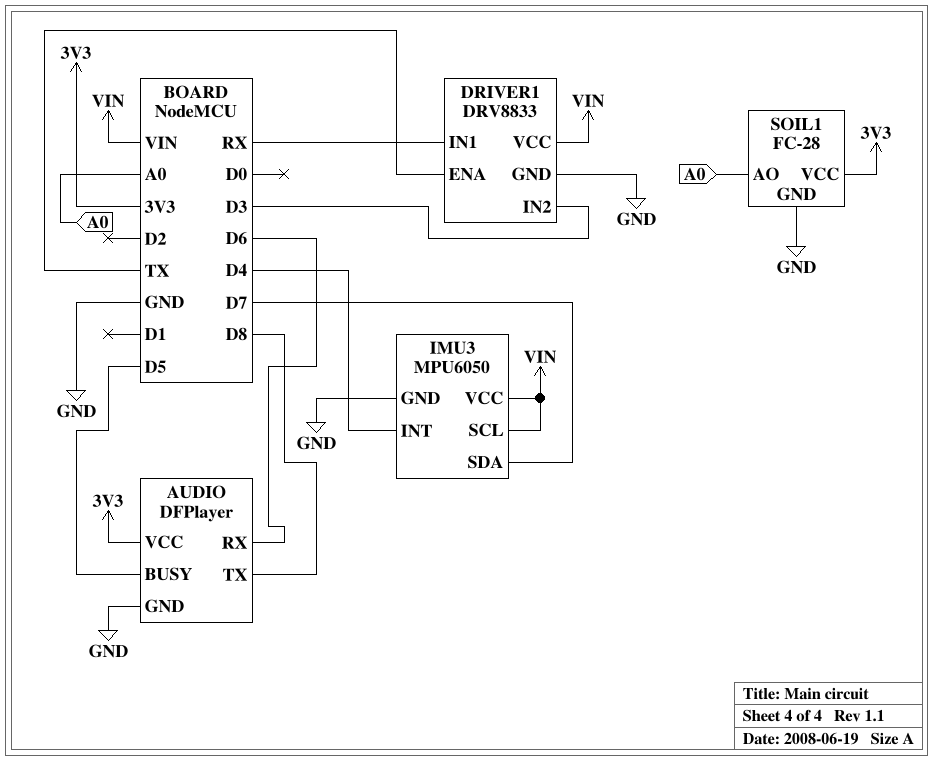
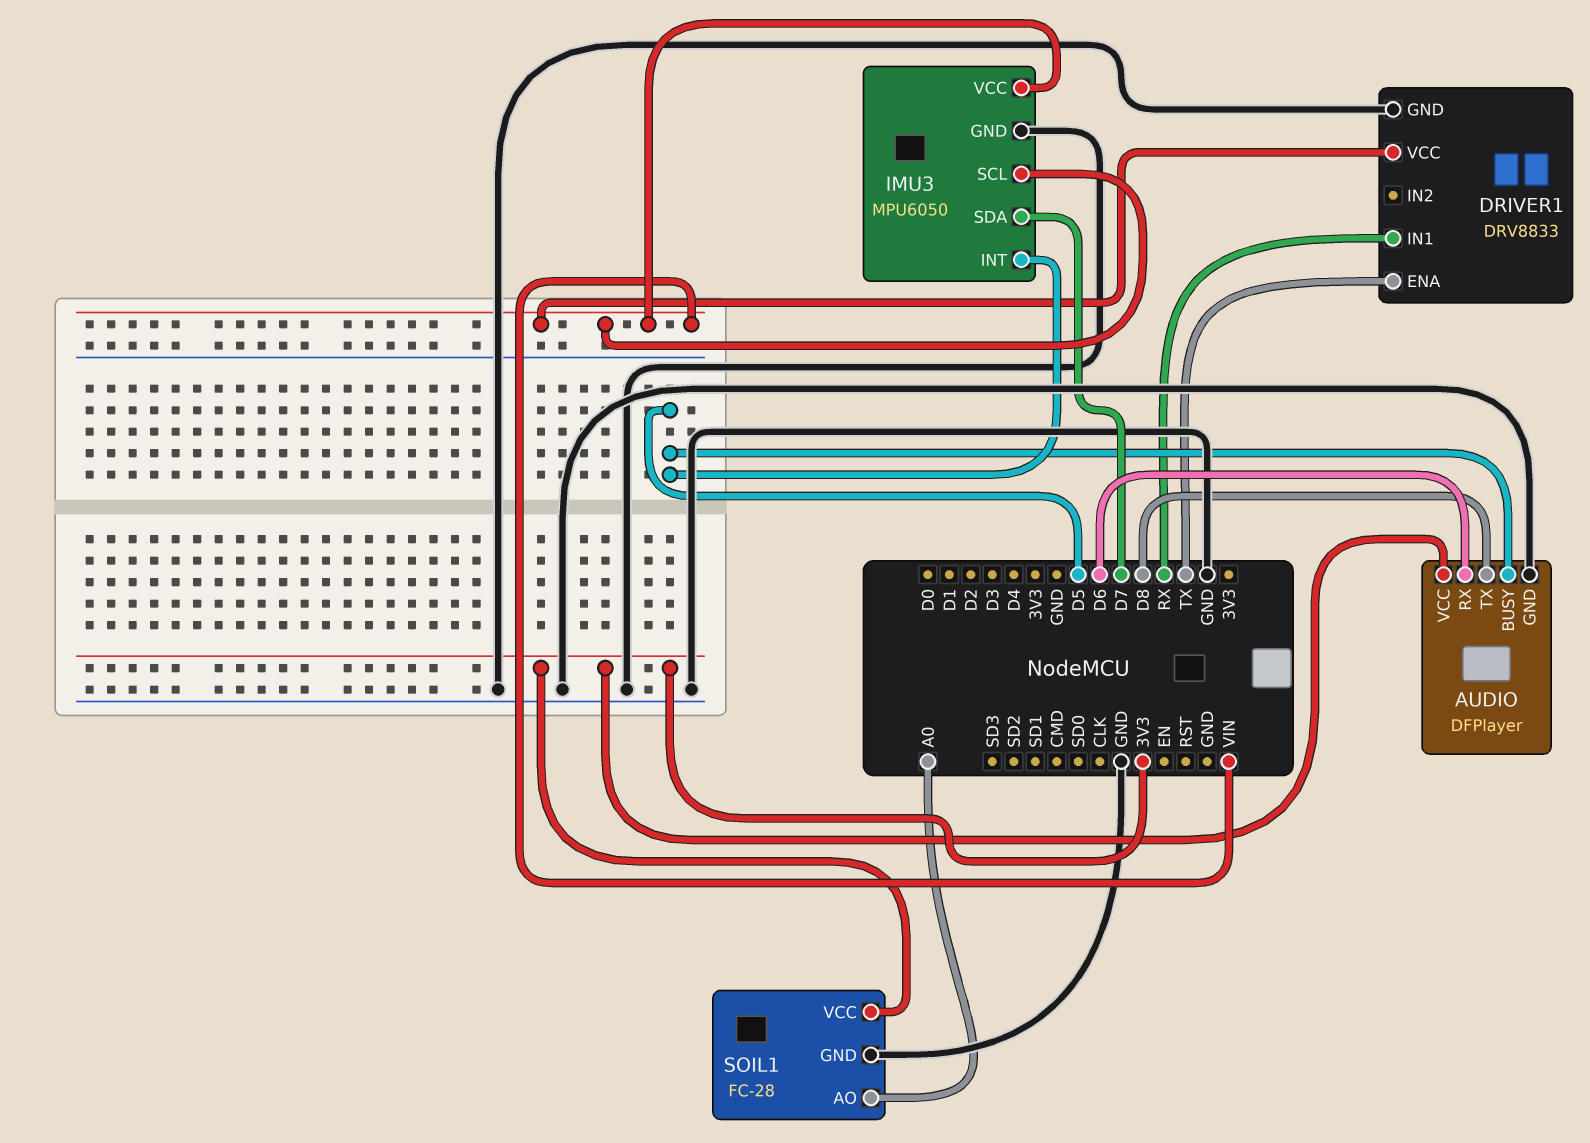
DRIVER1 pin IN2: D3 -> none
IMU3 pin INT: D4 -> D5

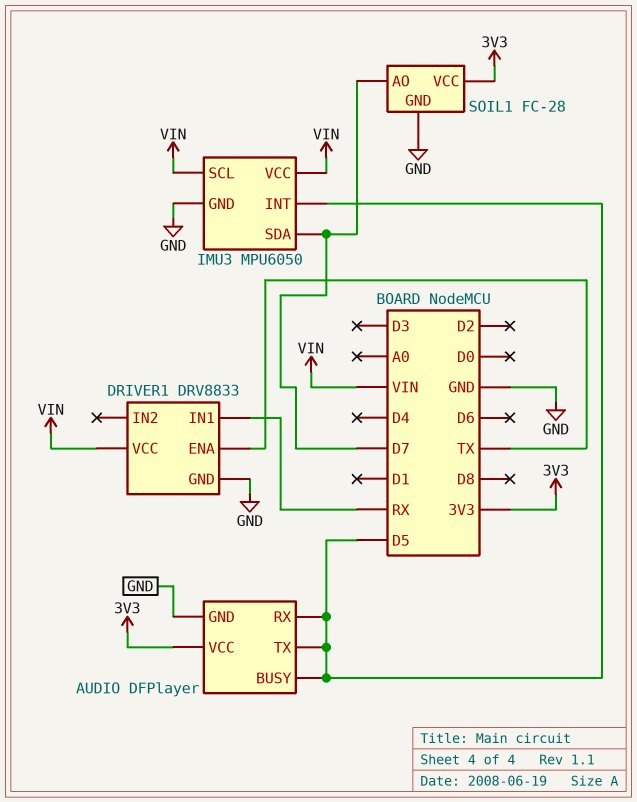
AUDIO pin RX: D6 -> D5
AUDIO pin TX: D8 -> D5
SOIL1 pin AO: A0 -> D7

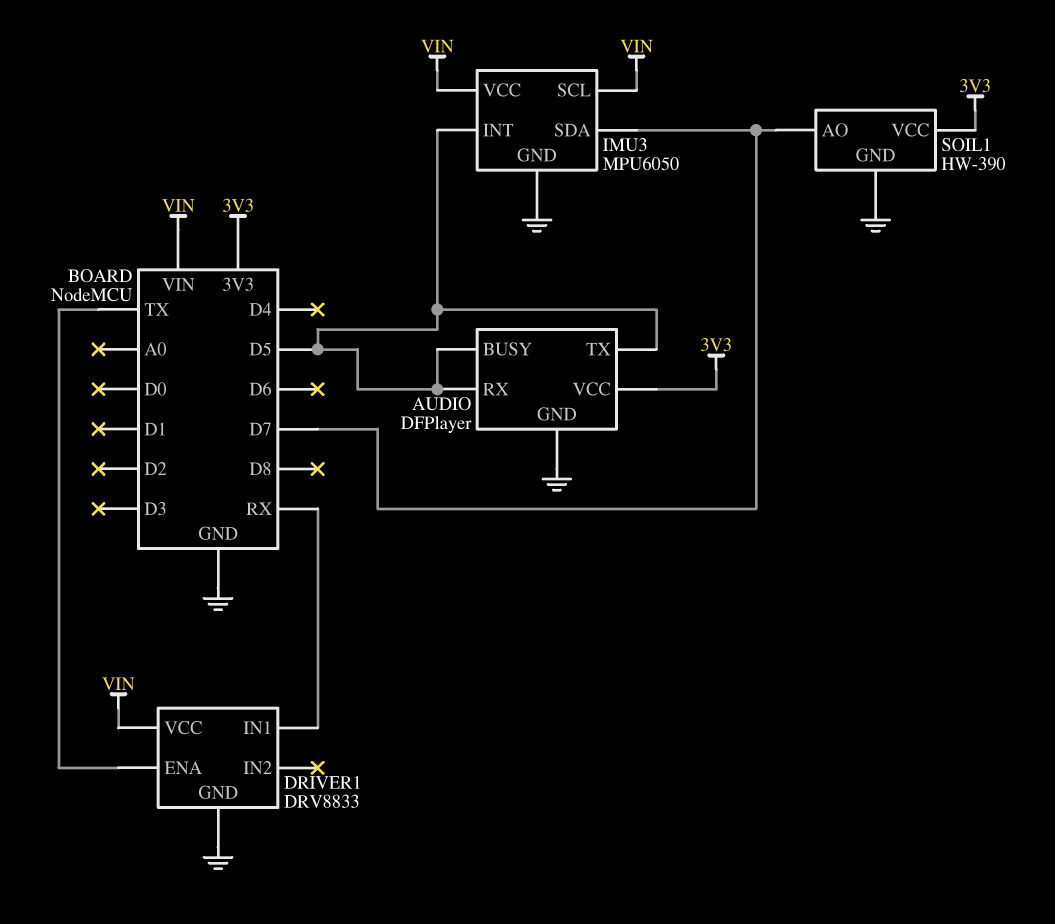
SOIL1: FC-28 -> HW-390

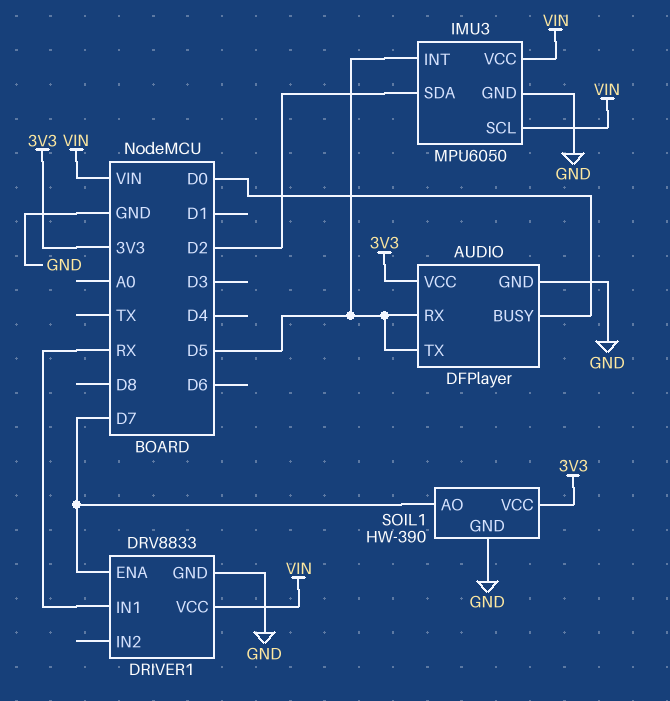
AUDIO pin BUSY: D5 -> D0
DRIVER1 pin ENA: TX -> D7
IMU3 pin SDA: D7 -> D2

